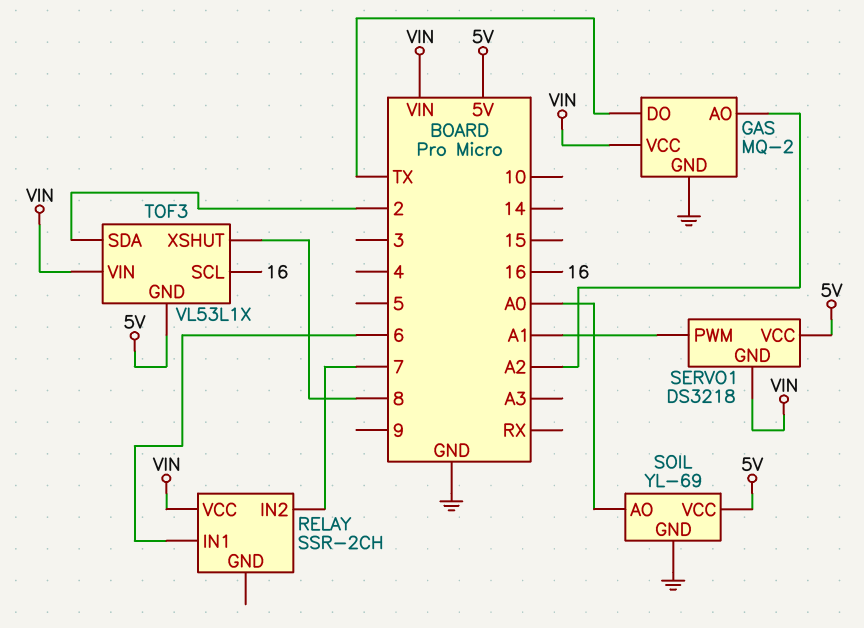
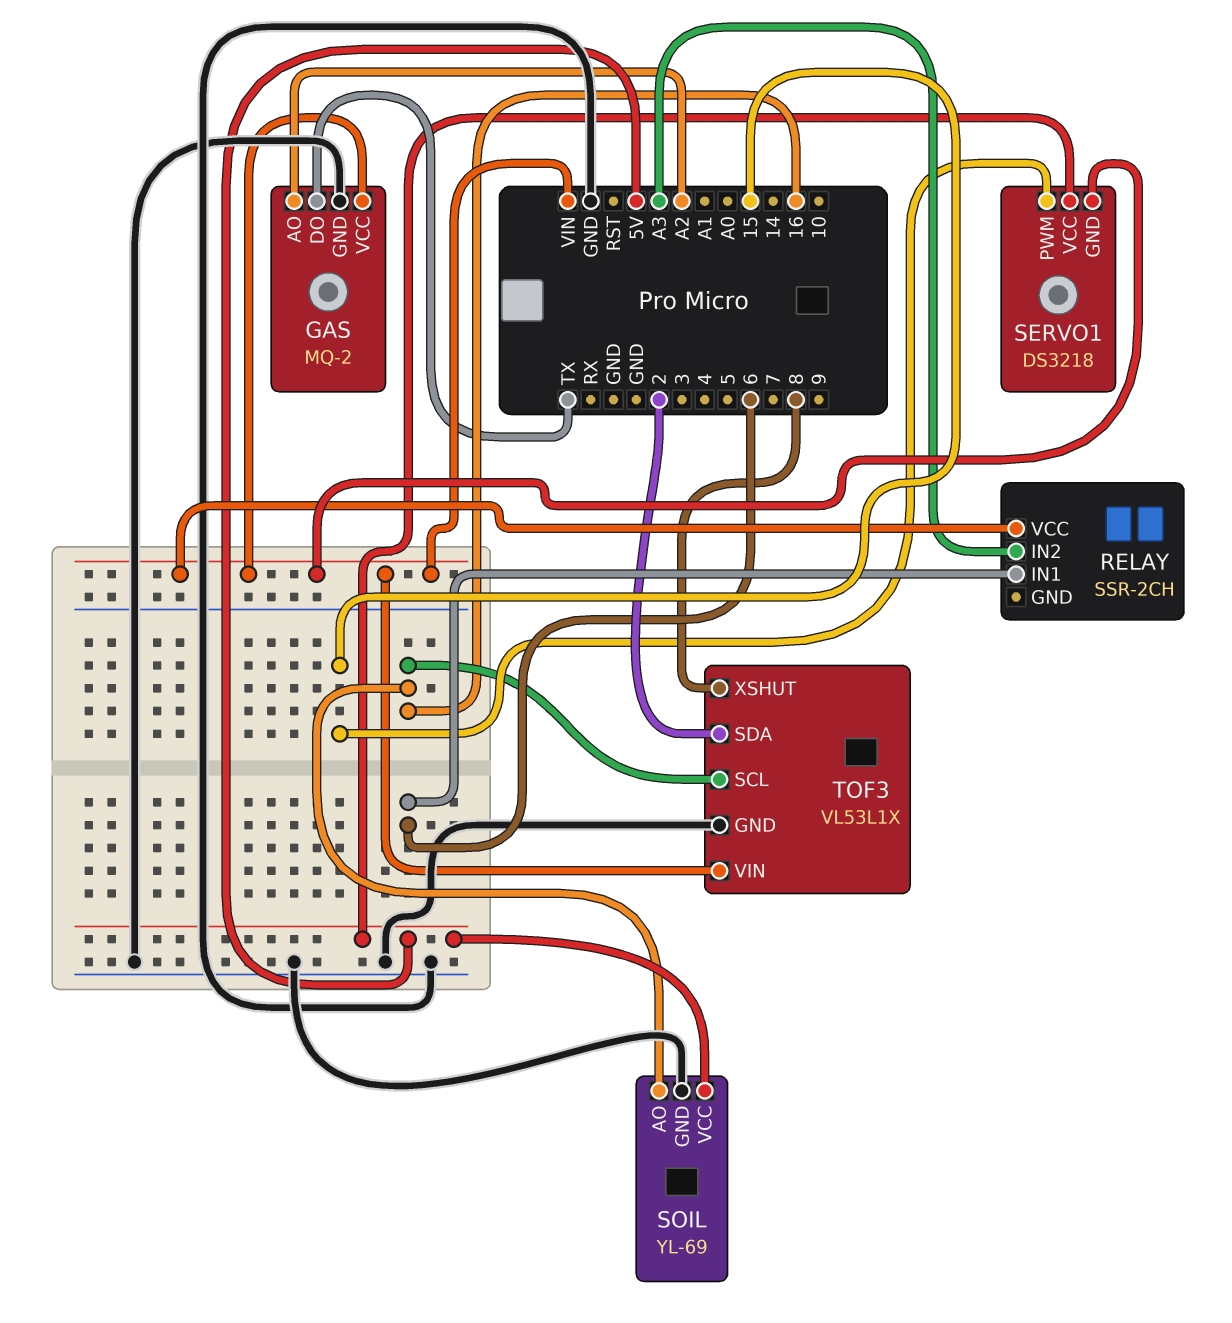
RELAY pin IN2: 7 -> A3
SERVO1 pin PWM: A1 -> 15
SOIL pin AO: A0 -> 16
TOF3 pin GND: 5V -> GND

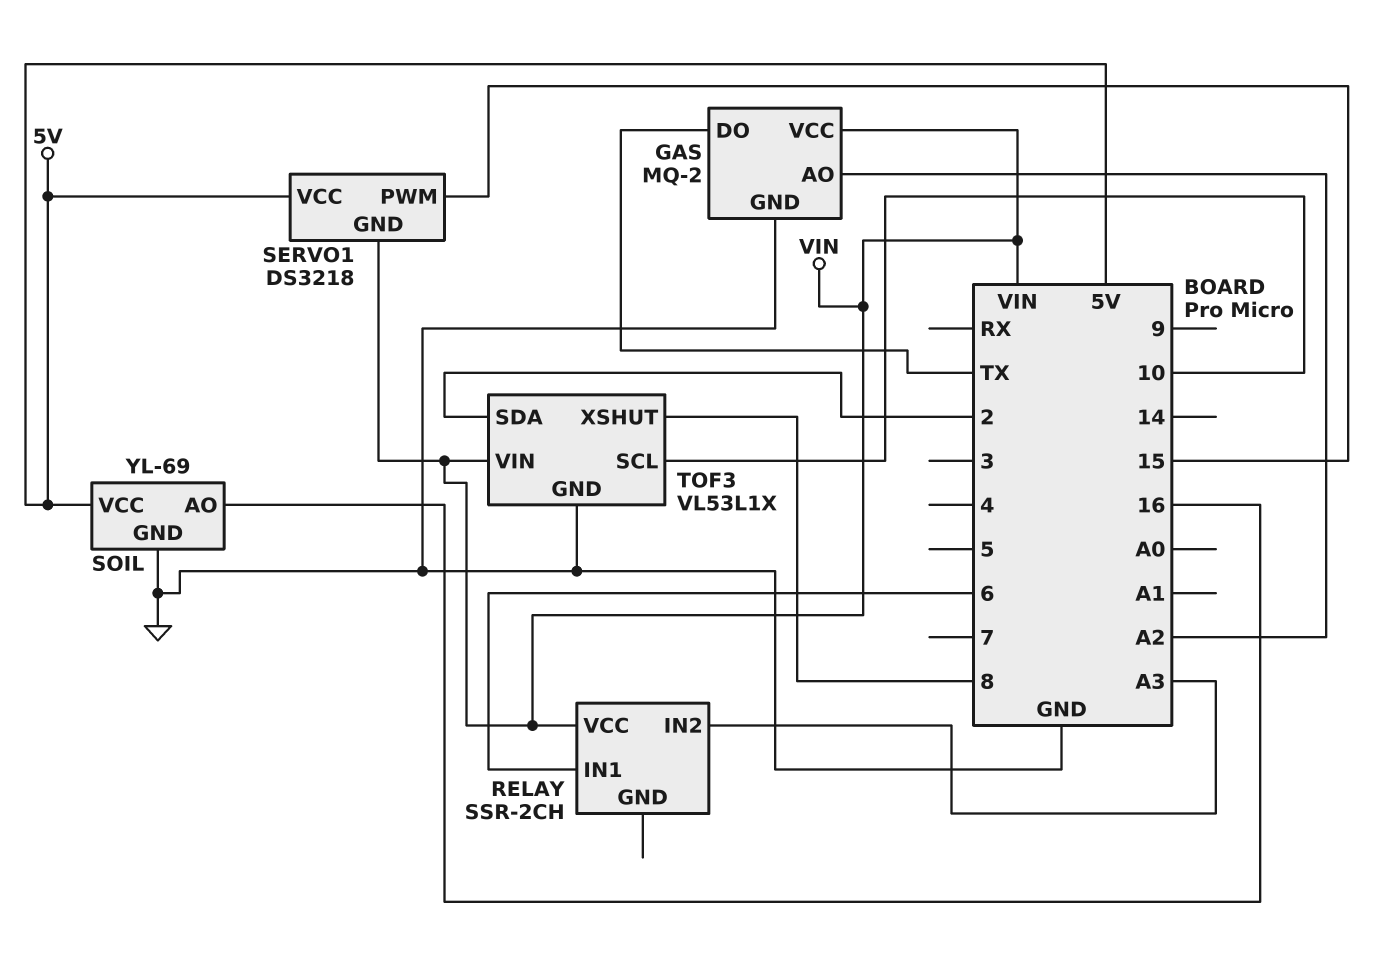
TOF3 pin SCL: 16 -> 10

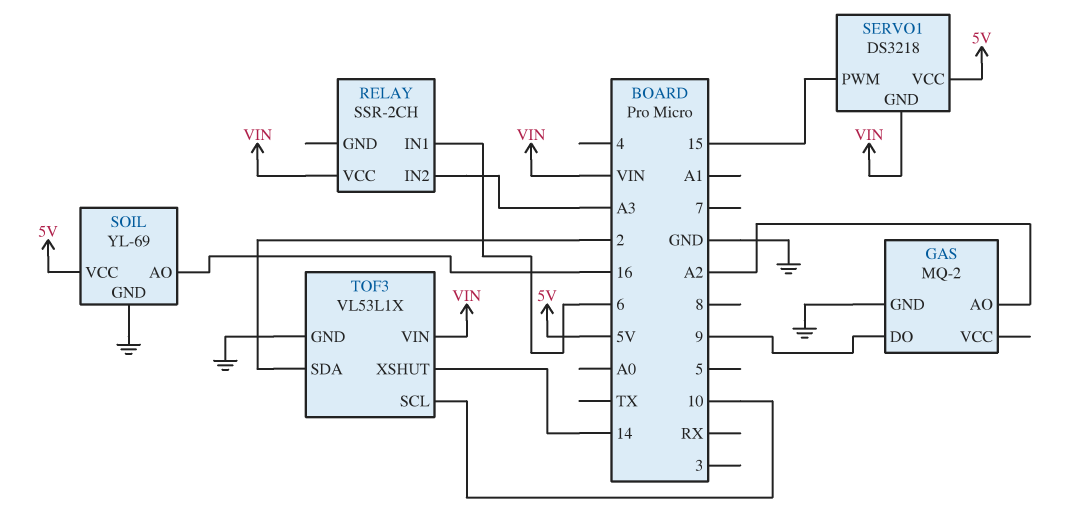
GAS pin DO: TX -> 9
GAS pin VCC: VIN -> none
TOF3 pin XSHUT: 8 -> 14

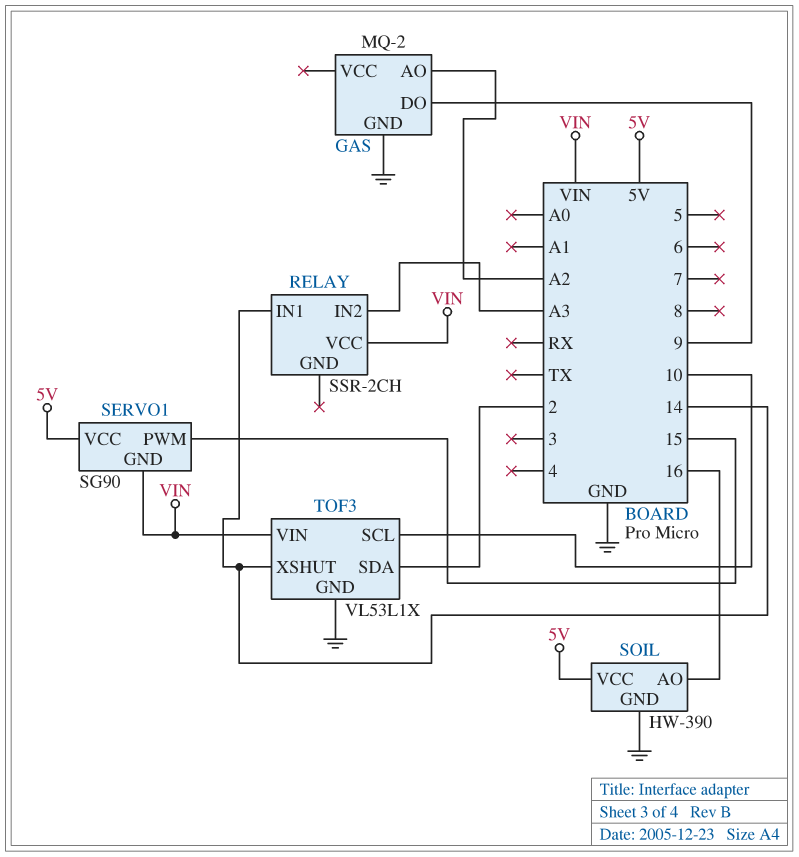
RELAY pin IN1: 6 -> 14
SERVO1: DS3218 -> SG90
SOIL: YL-69 -> HW-390

